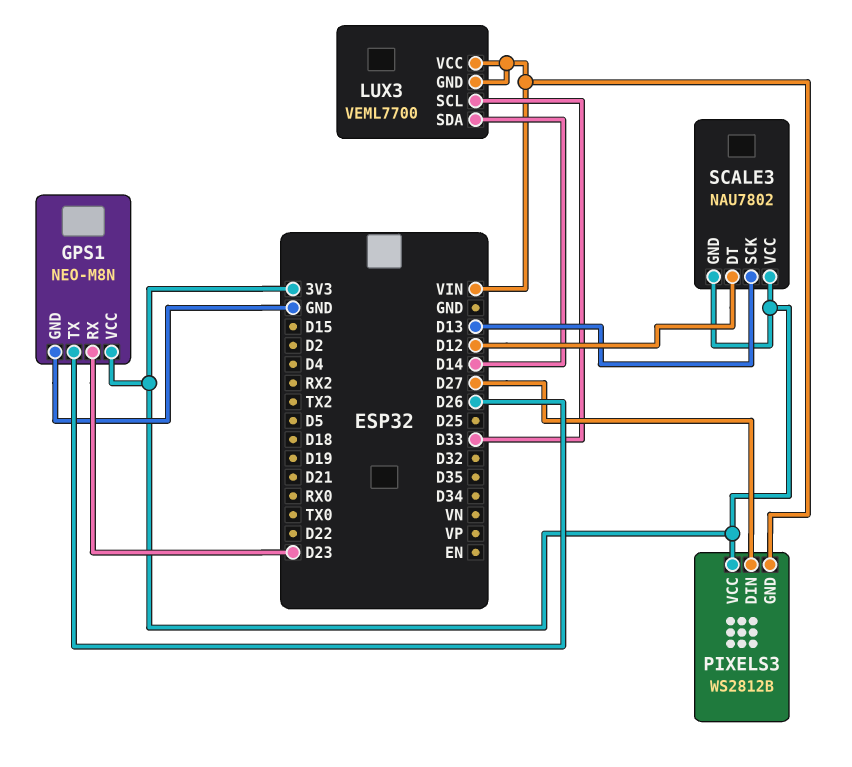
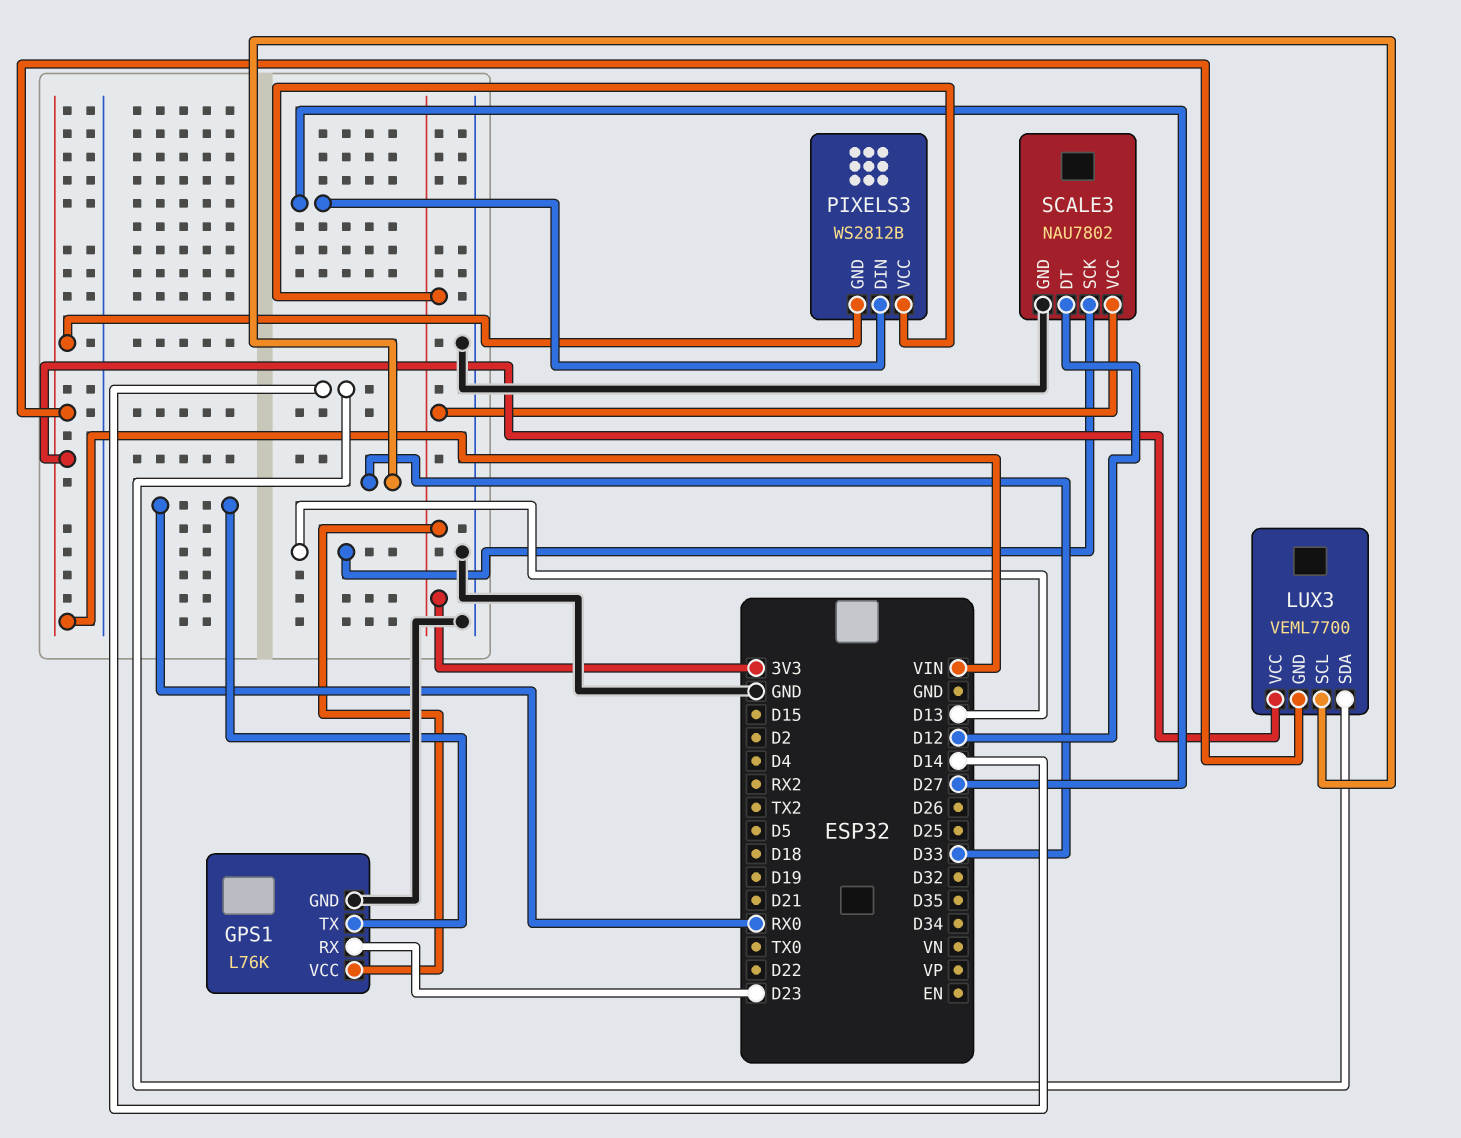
GPS1: NEO-M8N -> L76K
GPS1 pin TX: D26 -> RX0
SCALE3 pin GND: 3V3 -> GND

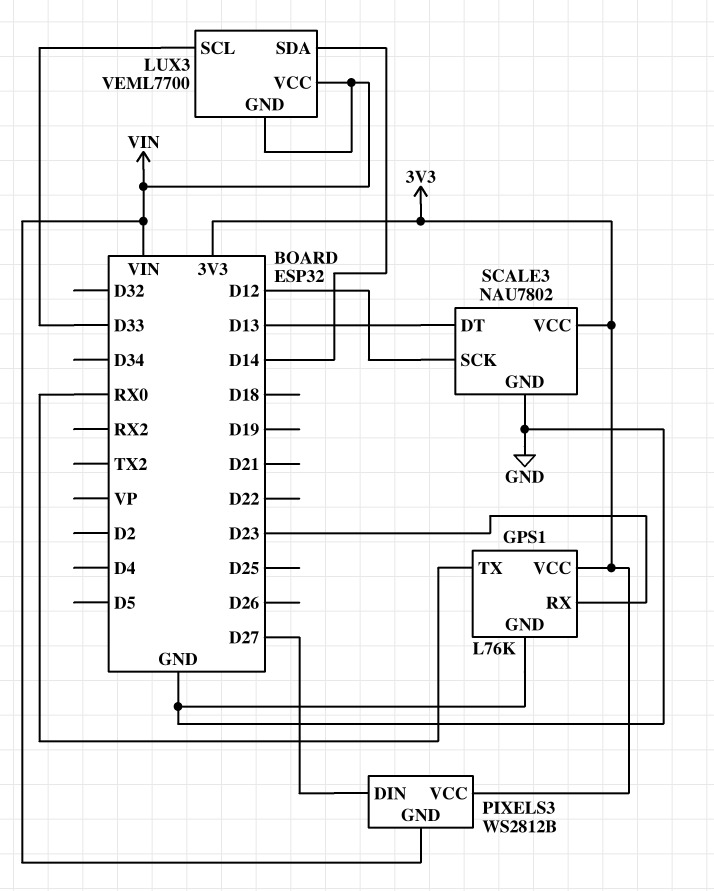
SCALE3 pin DT: D12 -> D13
SCALE3 pin SCK: D13 -> D12

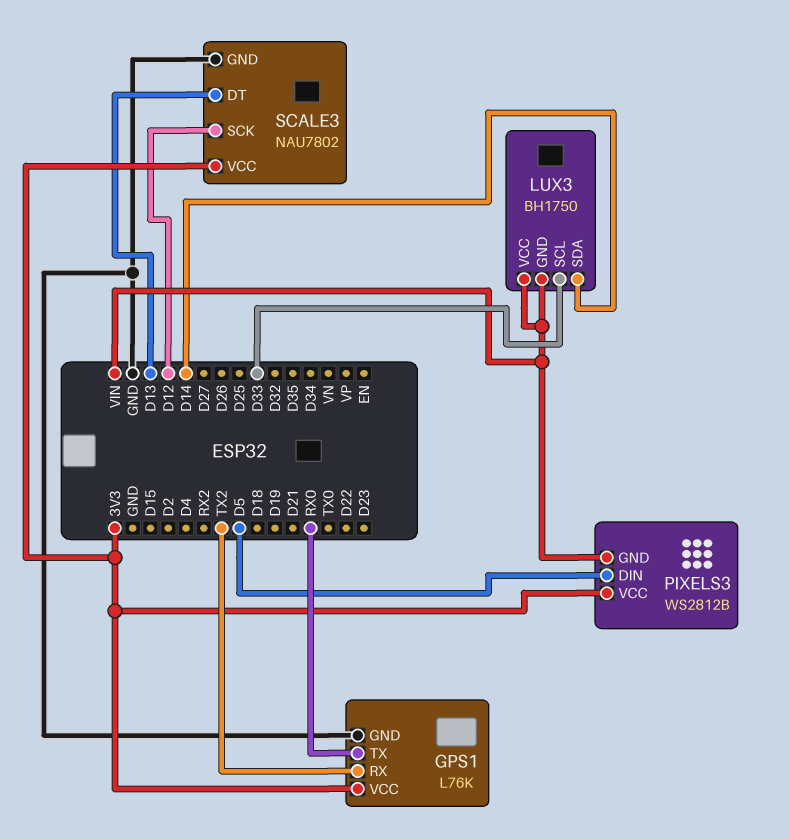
GPS1 pin RX: D23 -> TX2
LUX3: VEML7700 -> BH1750
PIXELS3 pin DIN: D27 -> D5

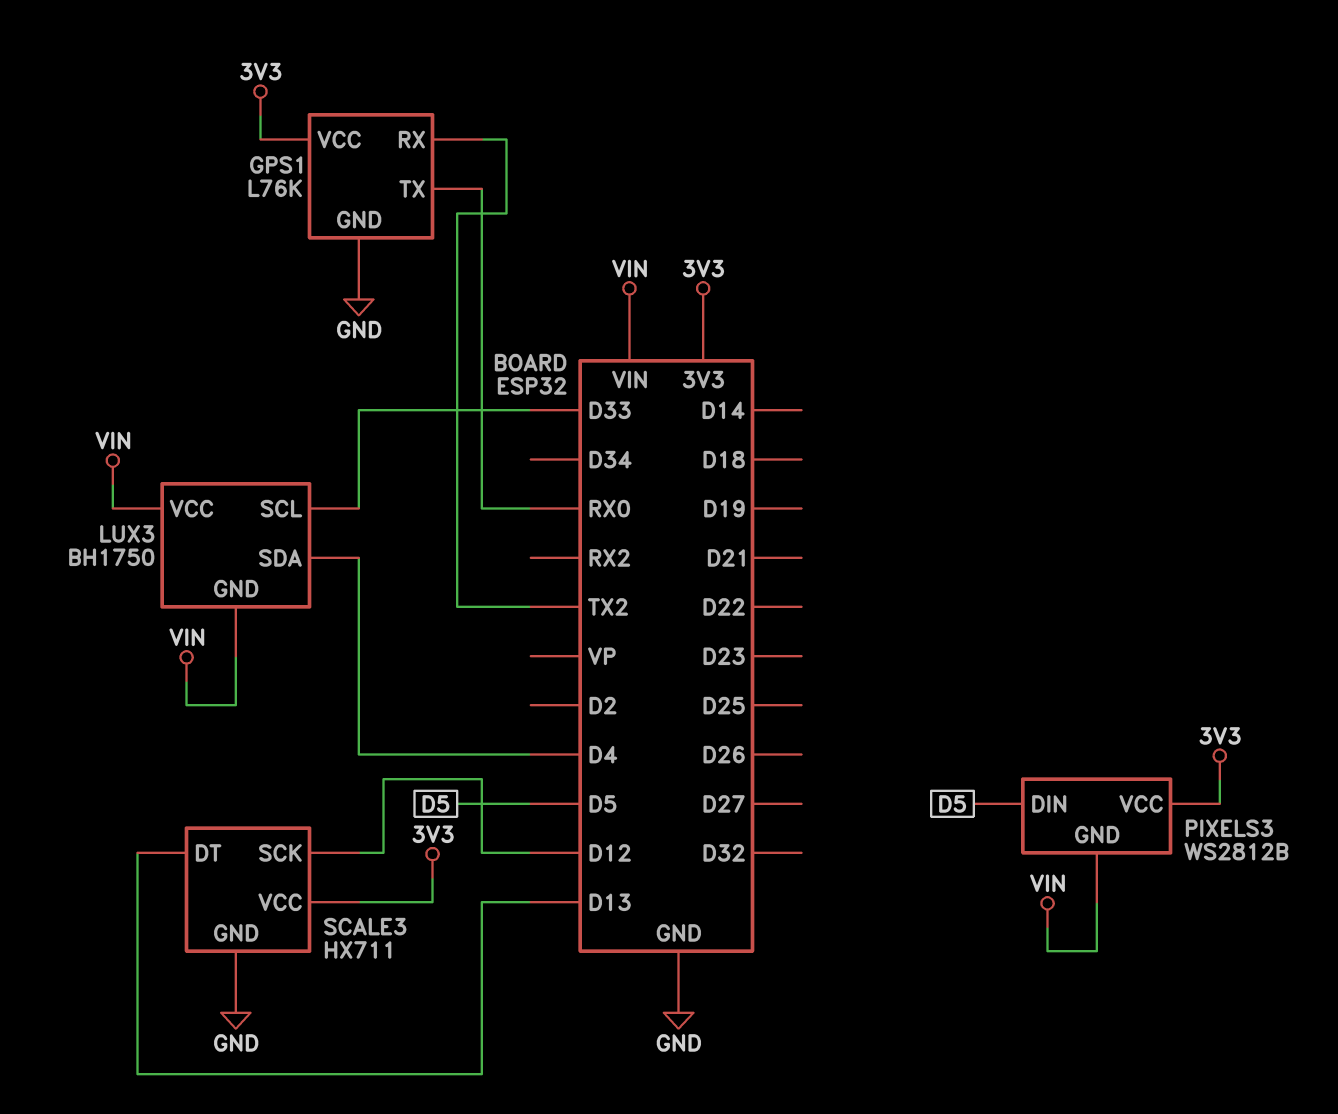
LUX3 pin SDA: D14 -> D4
SCALE3: NAU7802 -> HX711

